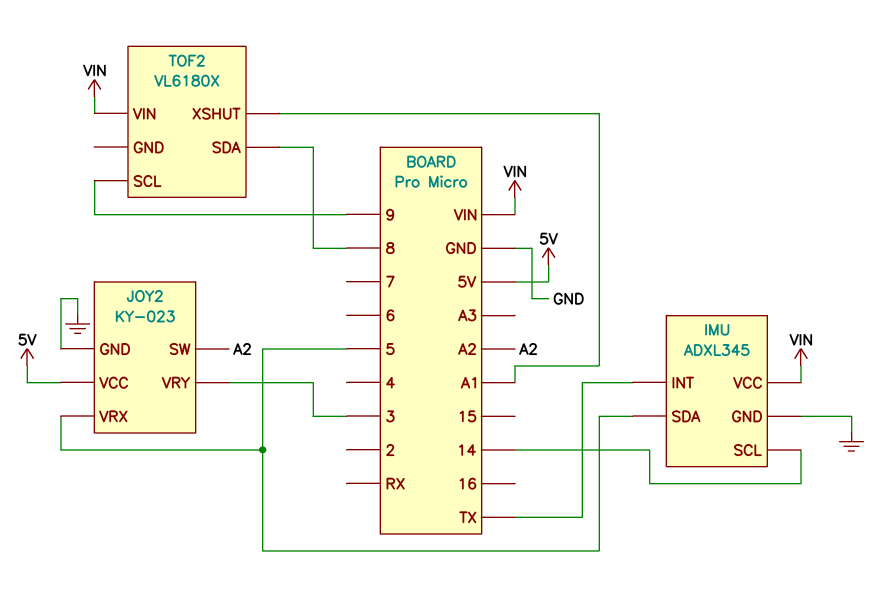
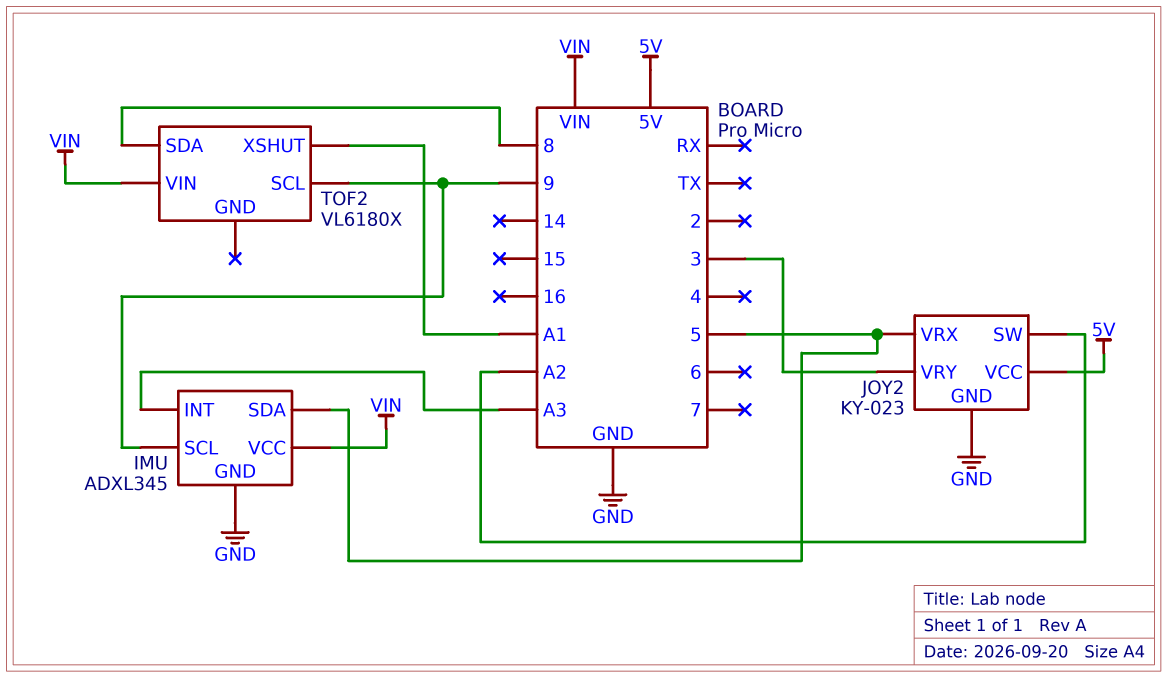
IMU pin INT: TX -> A3
IMU pin SCL: 14 -> 9

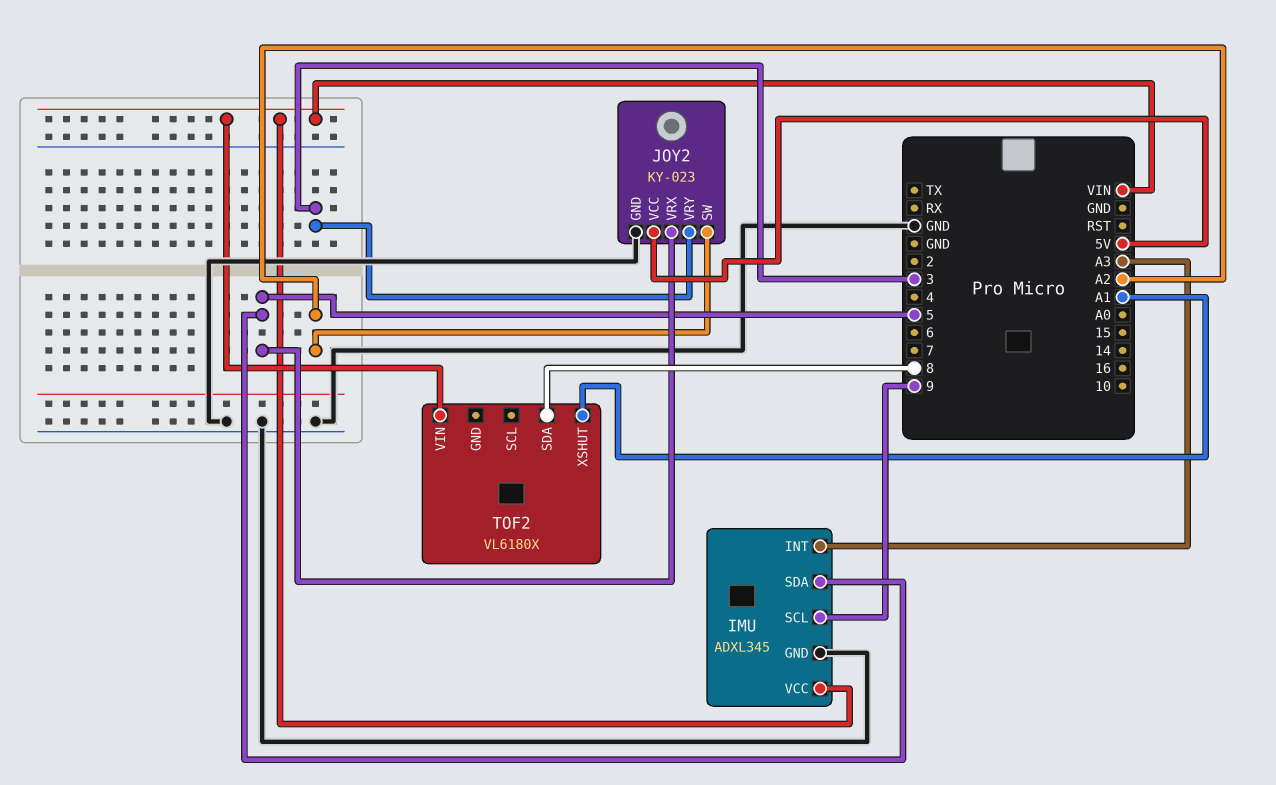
TOF2 pin SCL: 9 -> none

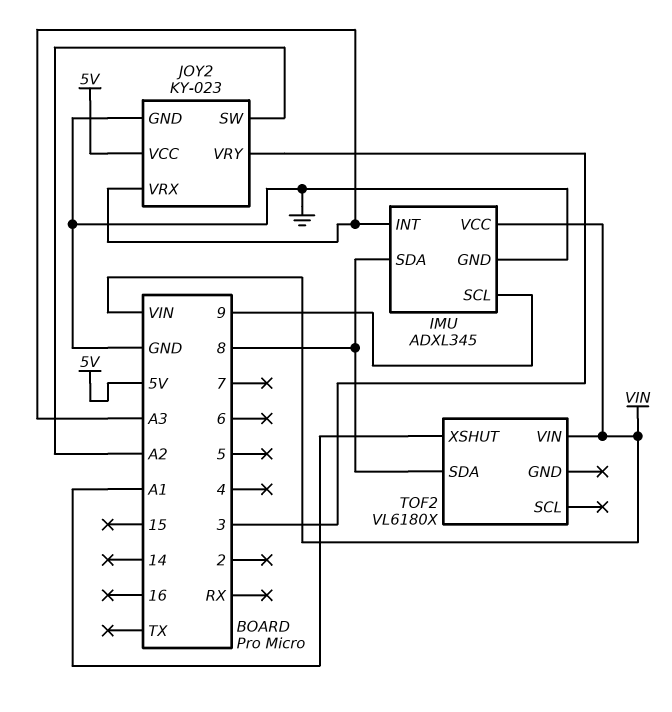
IMU pin SDA: 5 -> 8
JOY2 pin VRX: 5 -> A3

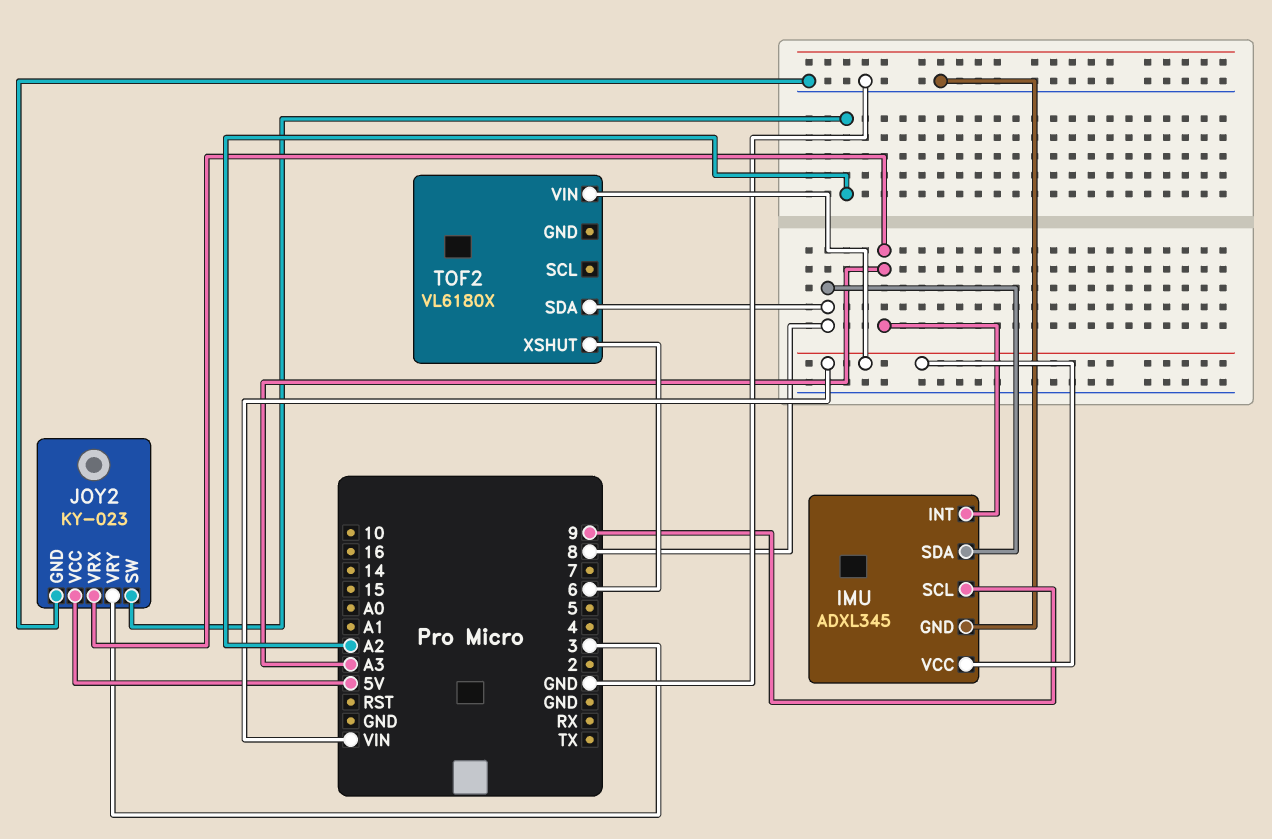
TOF2 pin XSHUT: A1 -> 6

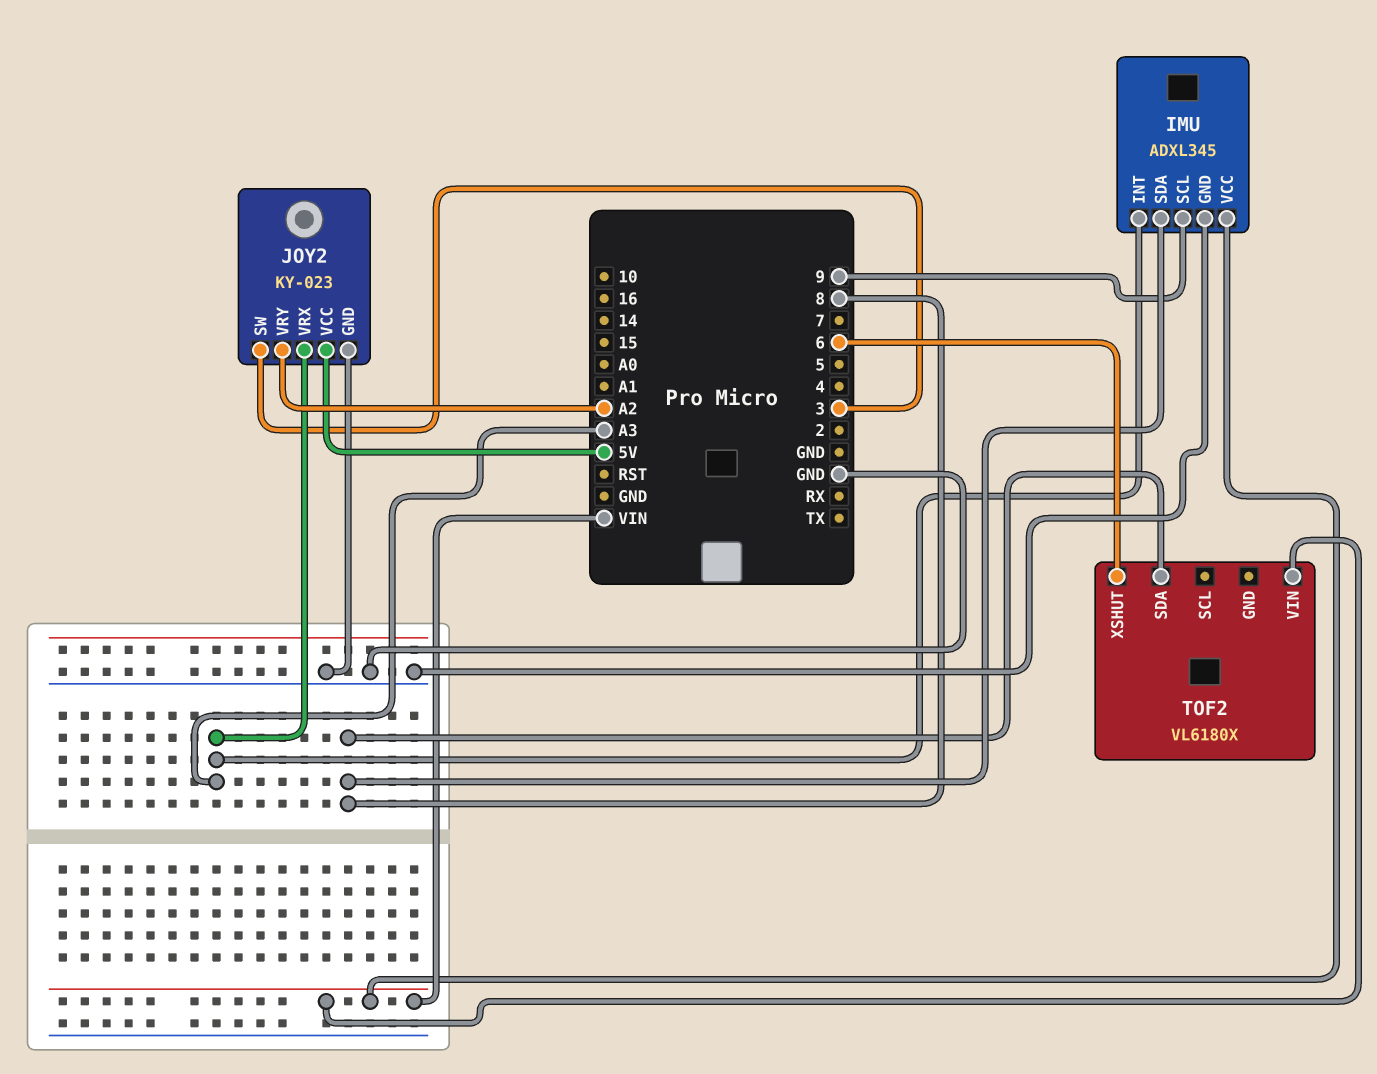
JOY2 pin SW: A2 -> 3
JOY2 pin VRY: 3 -> A2

